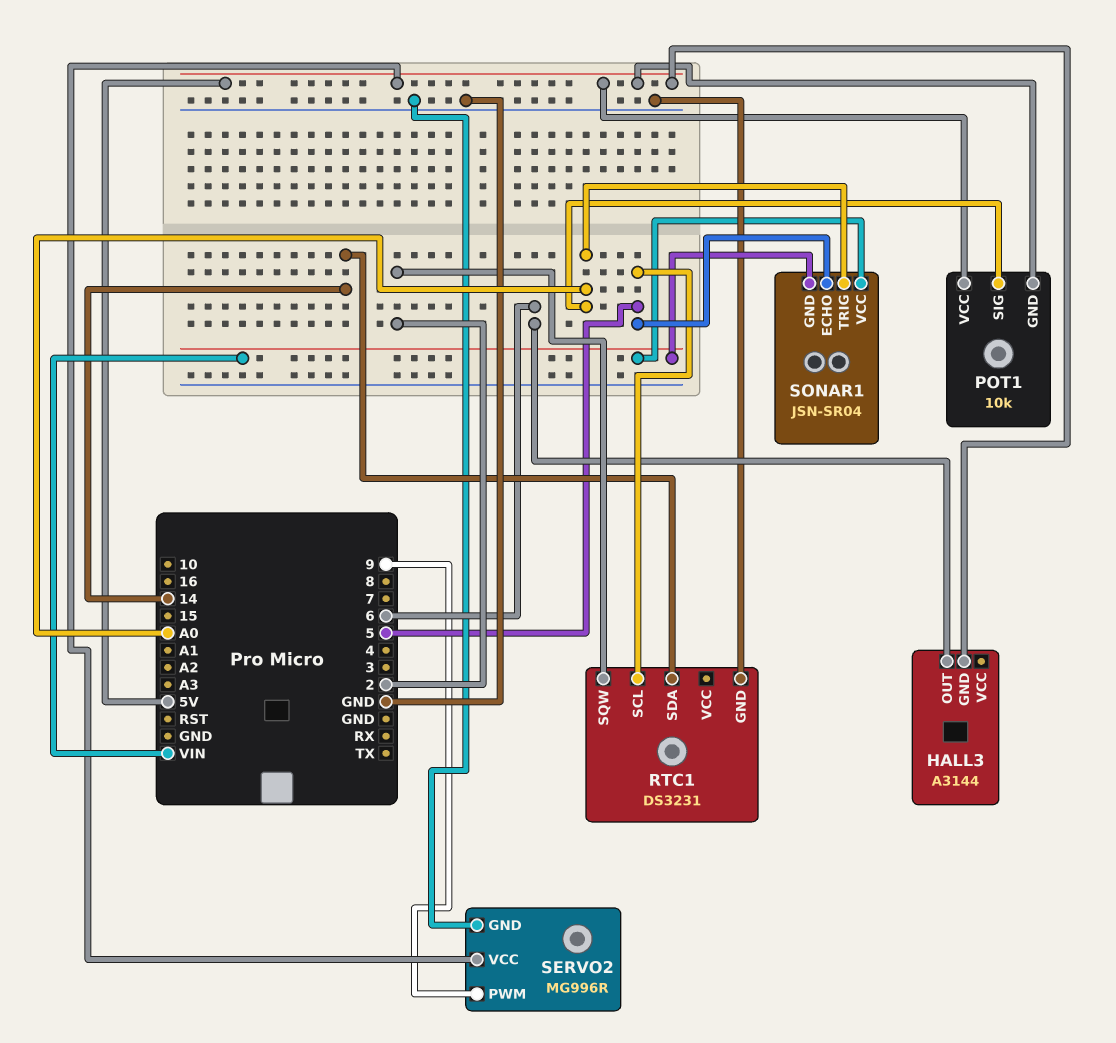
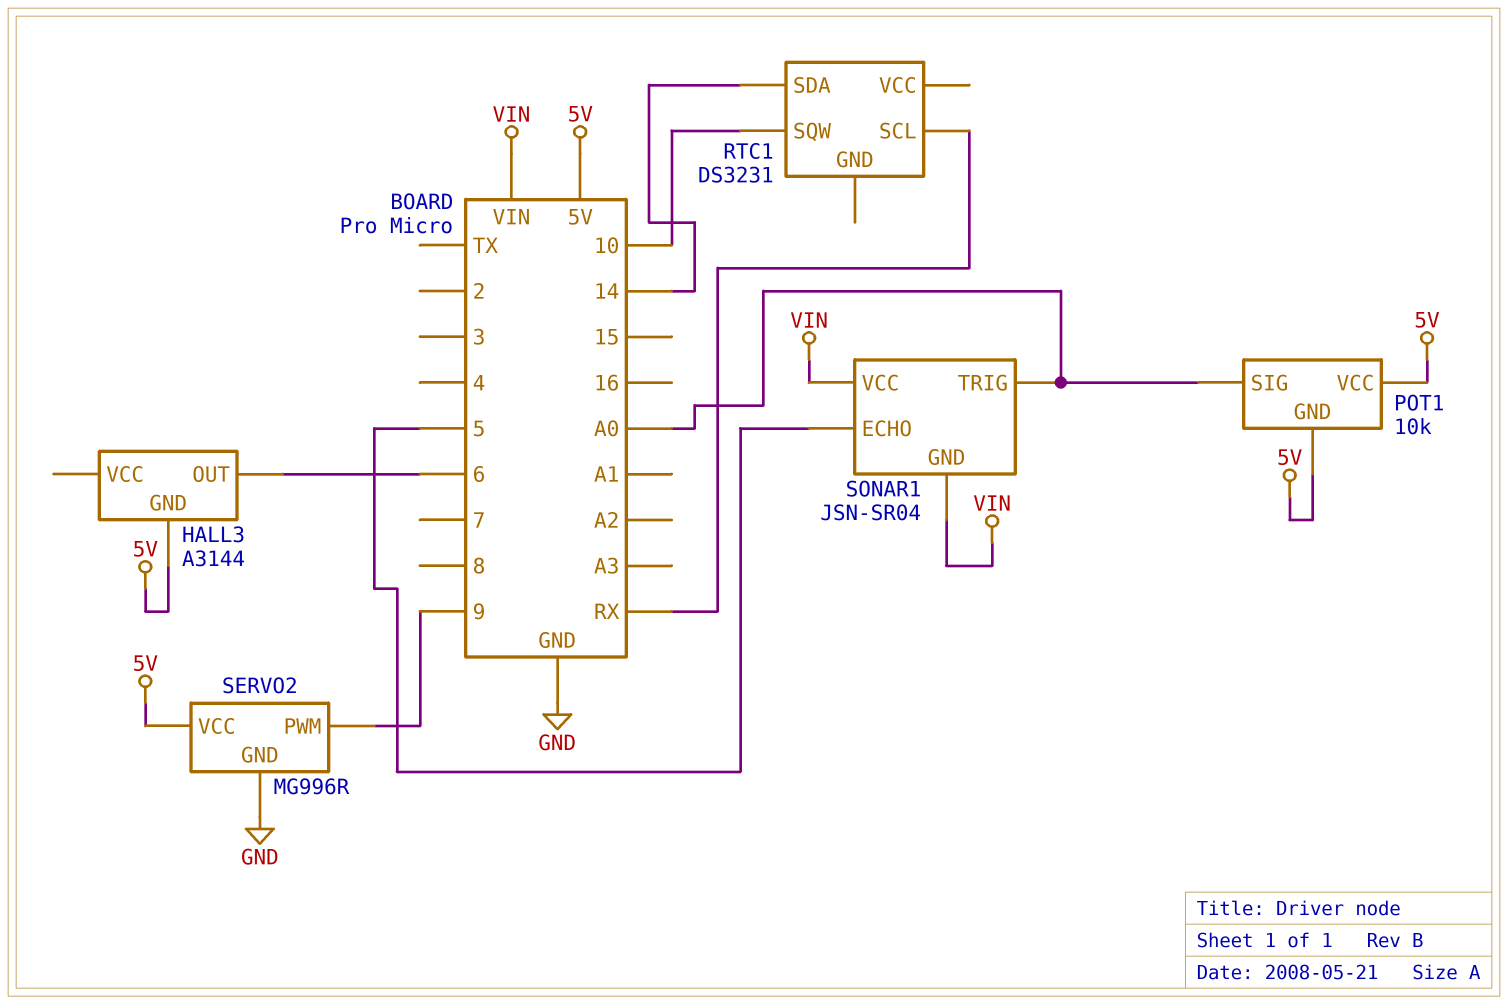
RTC1 pin GND: GND -> none
RTC1 pin SCL: 5 -> RX
RTC1 pin SQW: 2 -> 10

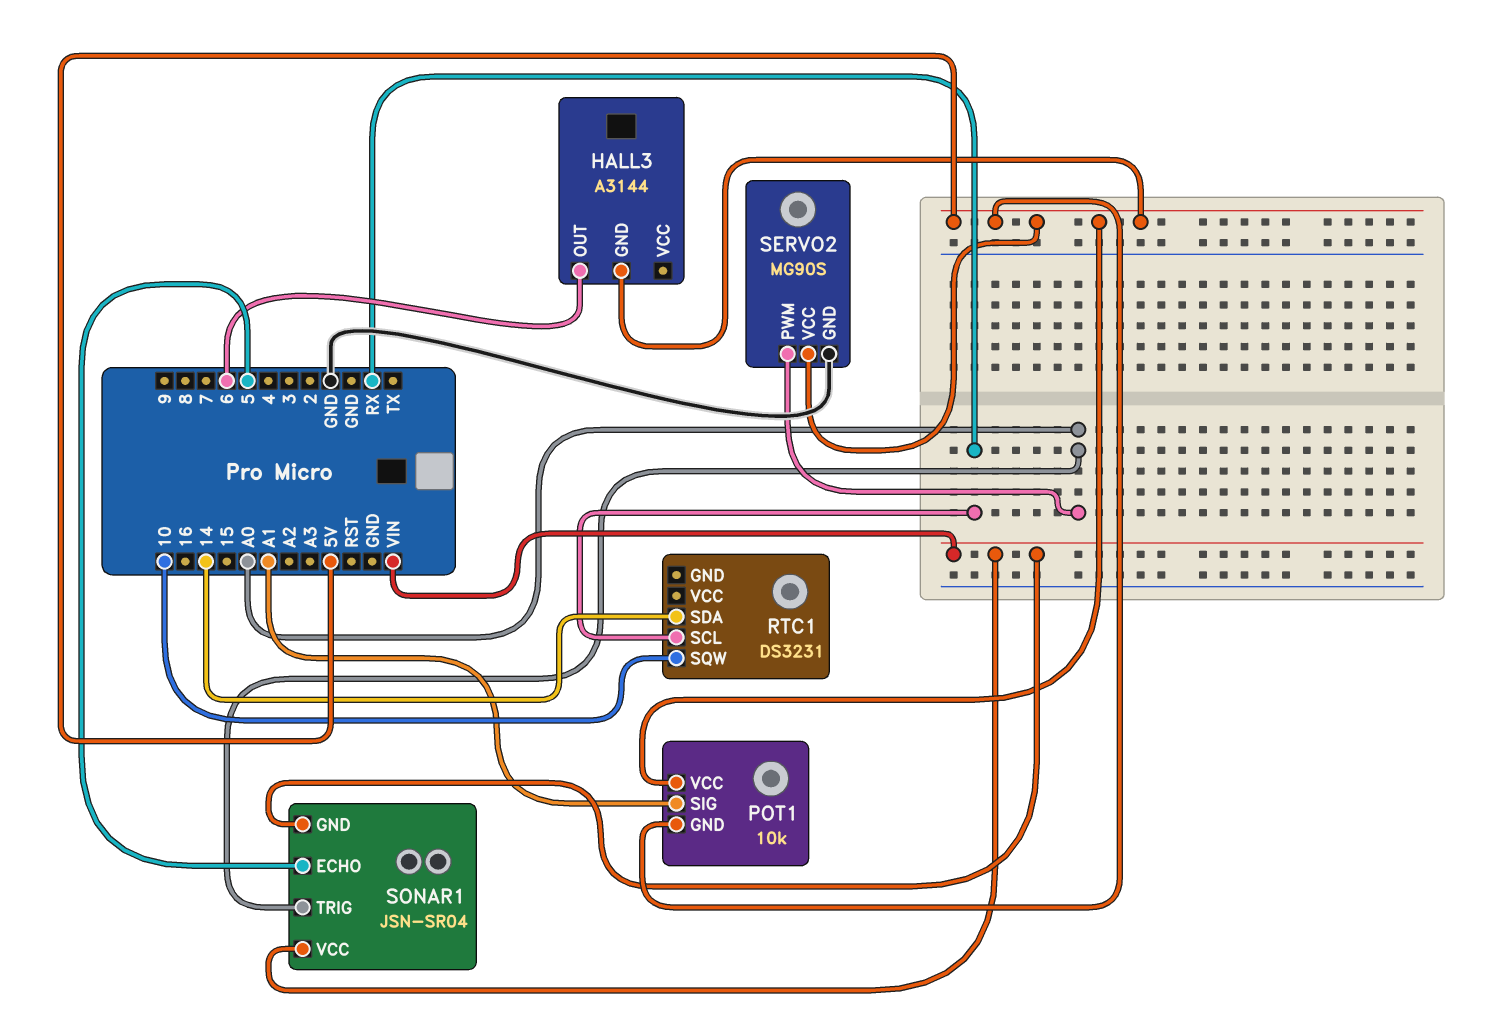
POT1 pin SIG: A0 -> A1
SERVO2: MG996R -> MG90S
SERVO2 pin PWM: 9 -> A0

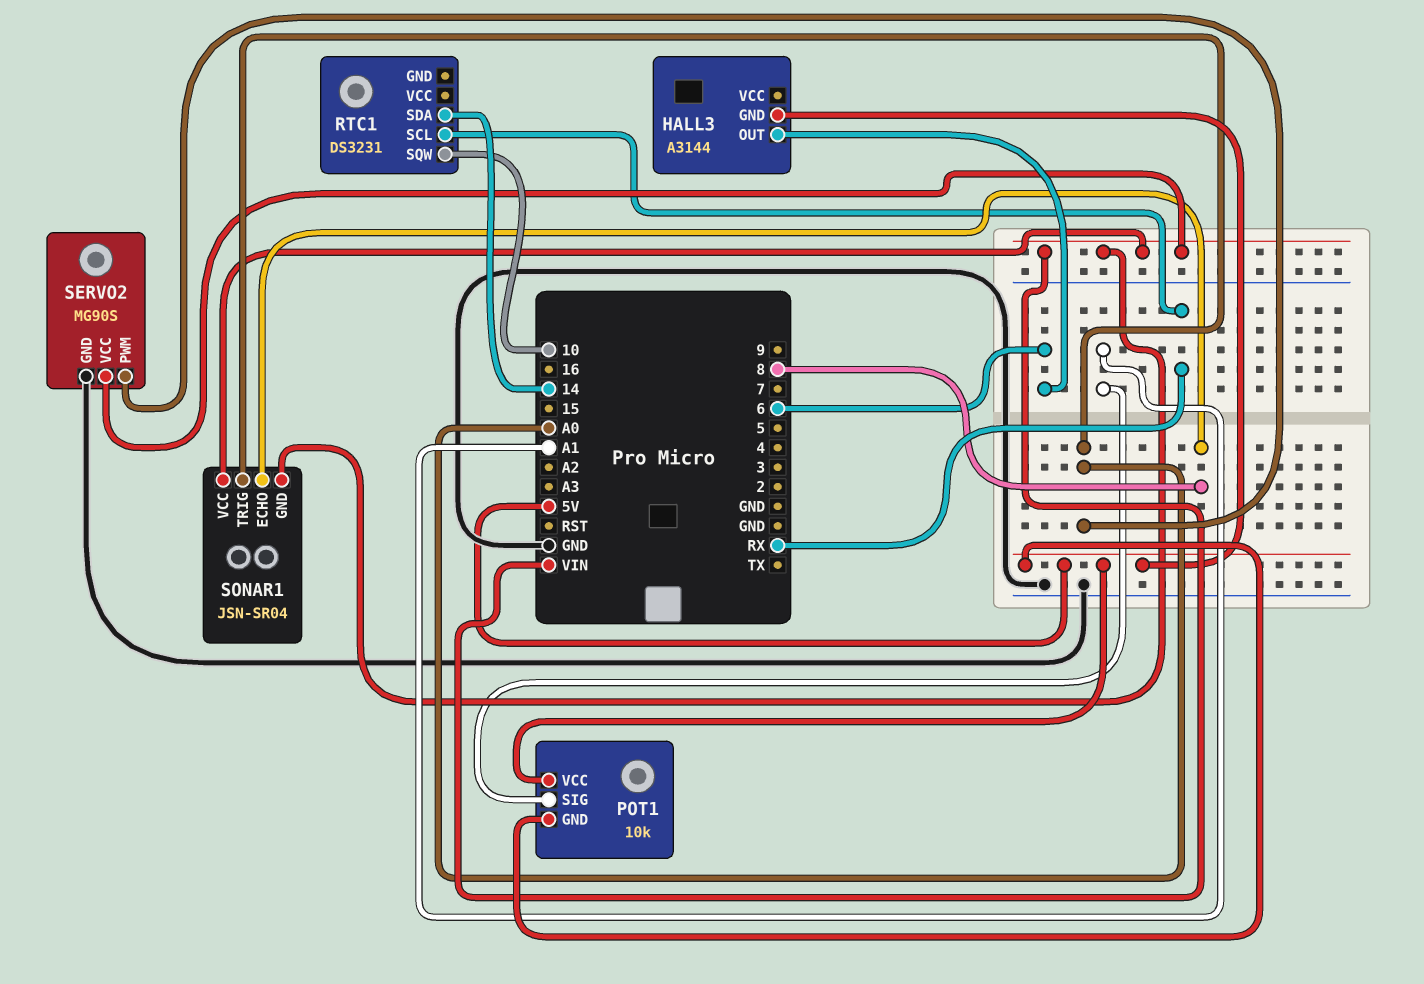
SERVO2 pin VCC: 5V -> VIN
SONAR1 pin ECHO: 5 -> 8

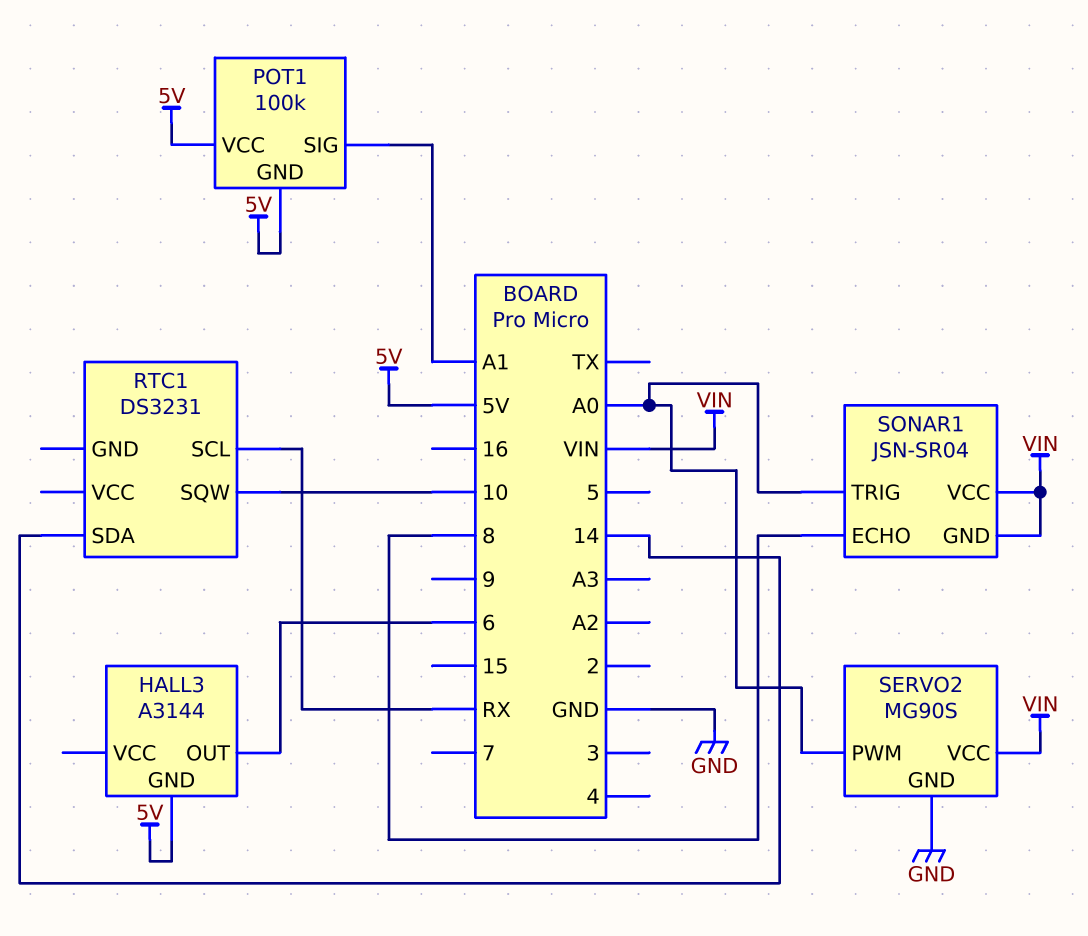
POT1: 10k -> 100k

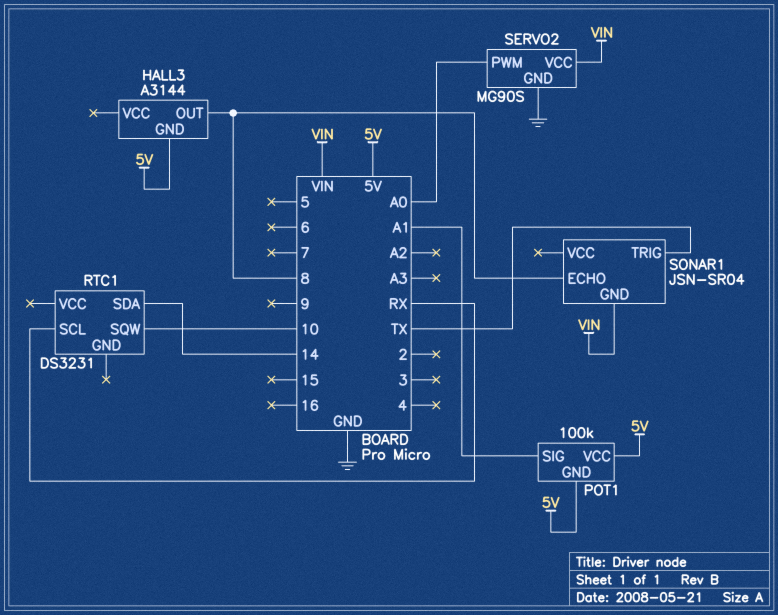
HALL3 pin OUT: 6 -> 8
SONAR1 pin TRIG: A0 -> TX
SONAR1 pin VCC: VIN -> none

